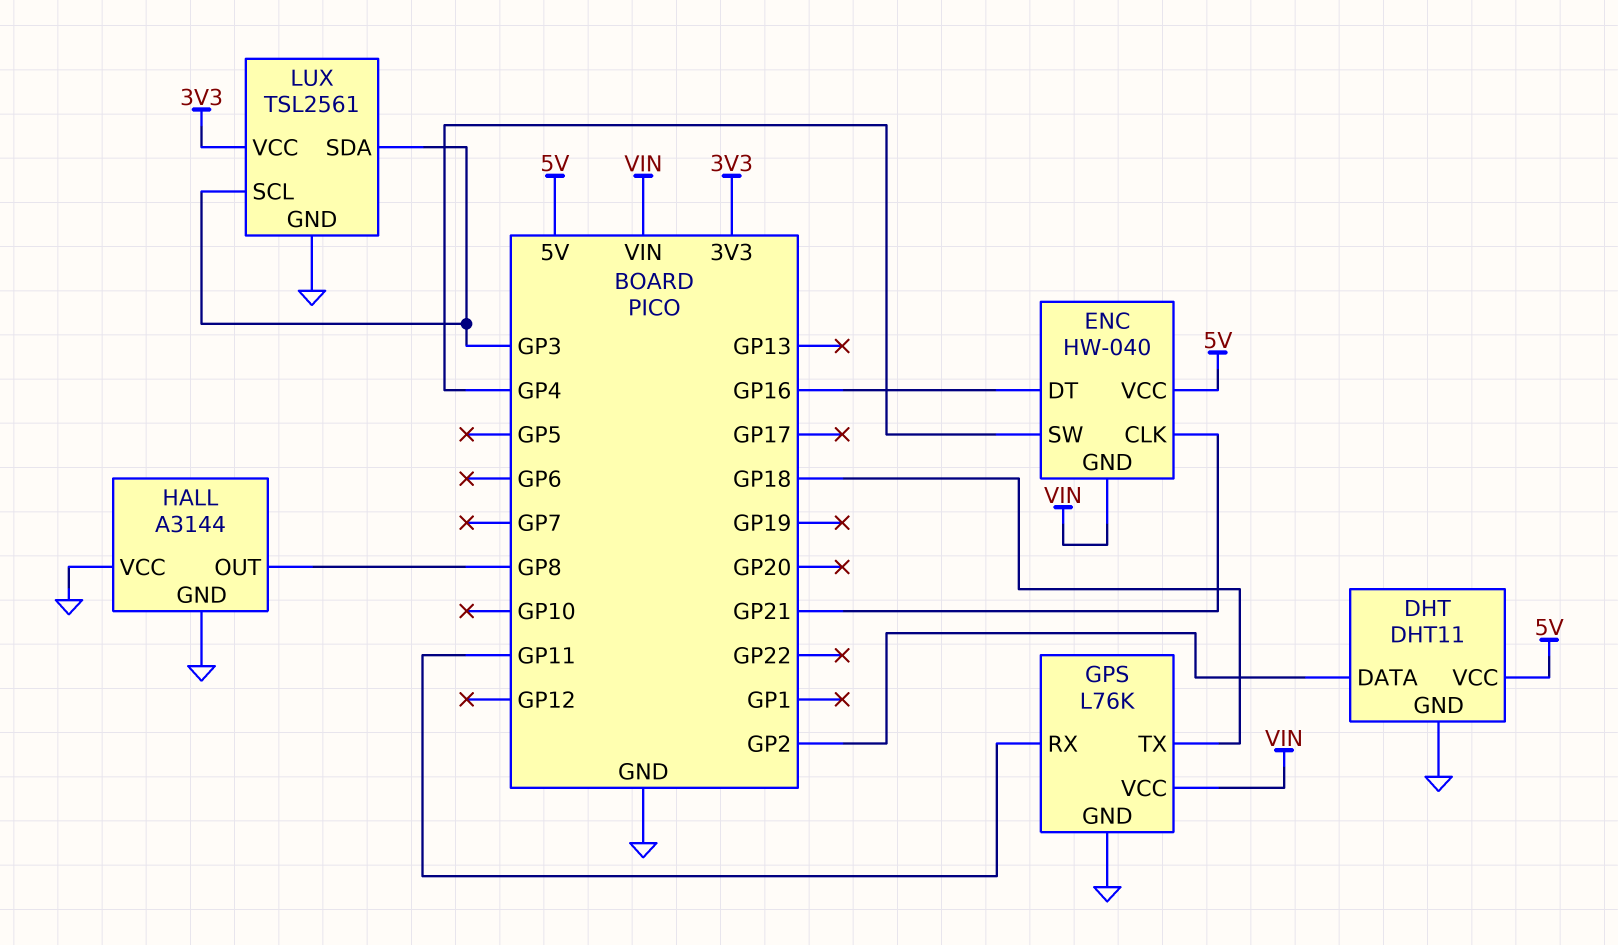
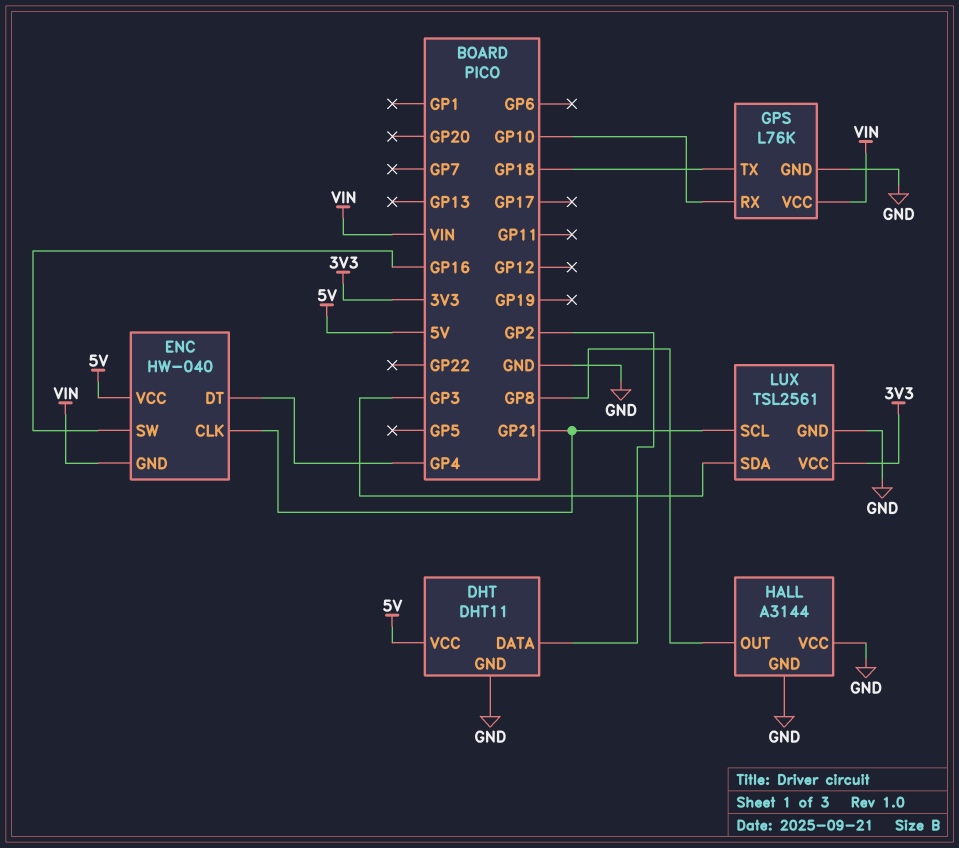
ENC pin DT: GP16 -> GP4
ENC pin SW: GP4 -> GP16
GPS pin RX: GP11 -> GP10
LUX pin SCL: GP3 -> GP21

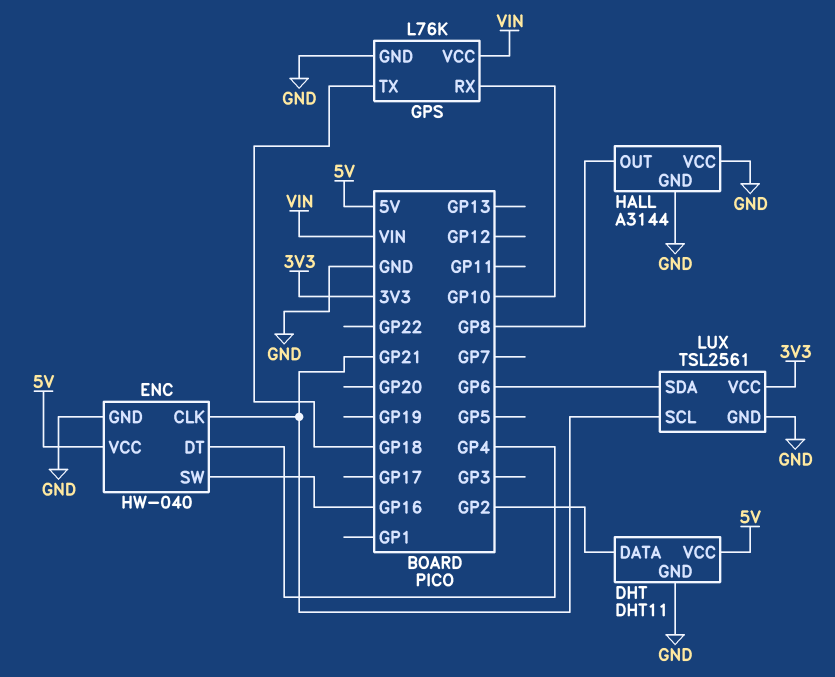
ENC pin GND: VIN -> GND
LUX pin SDA: GP3 -> GP6

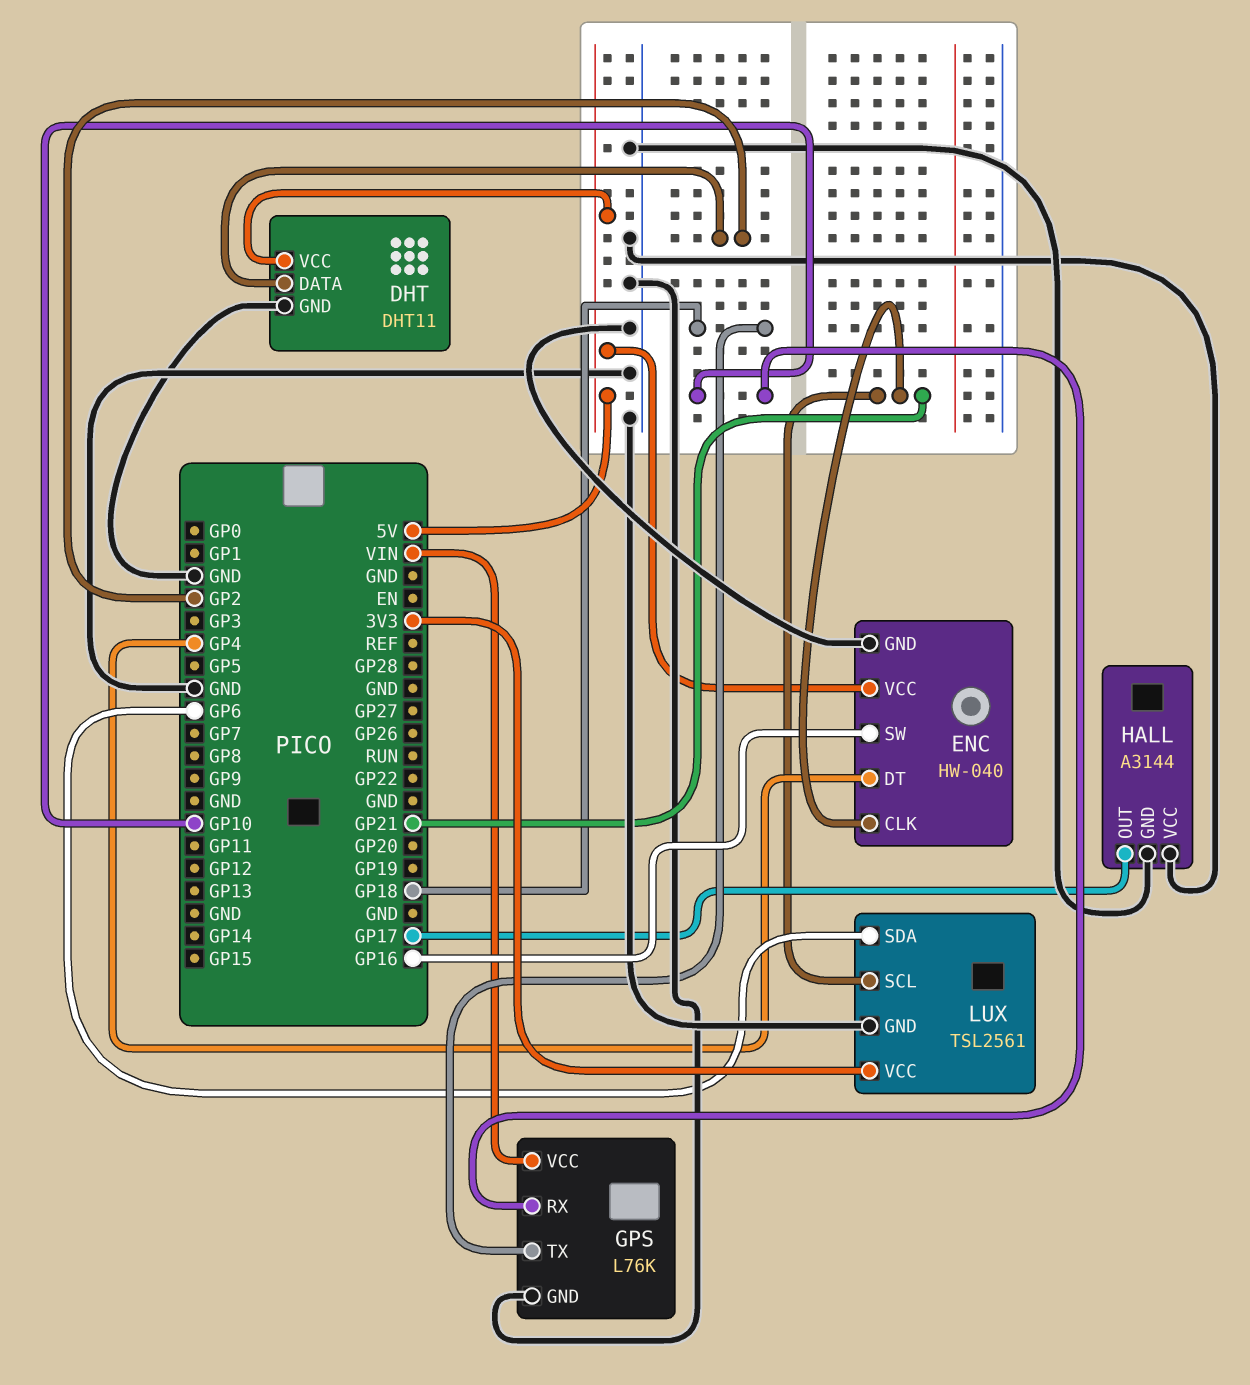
HALL pin OUT: GP8 -> GP17

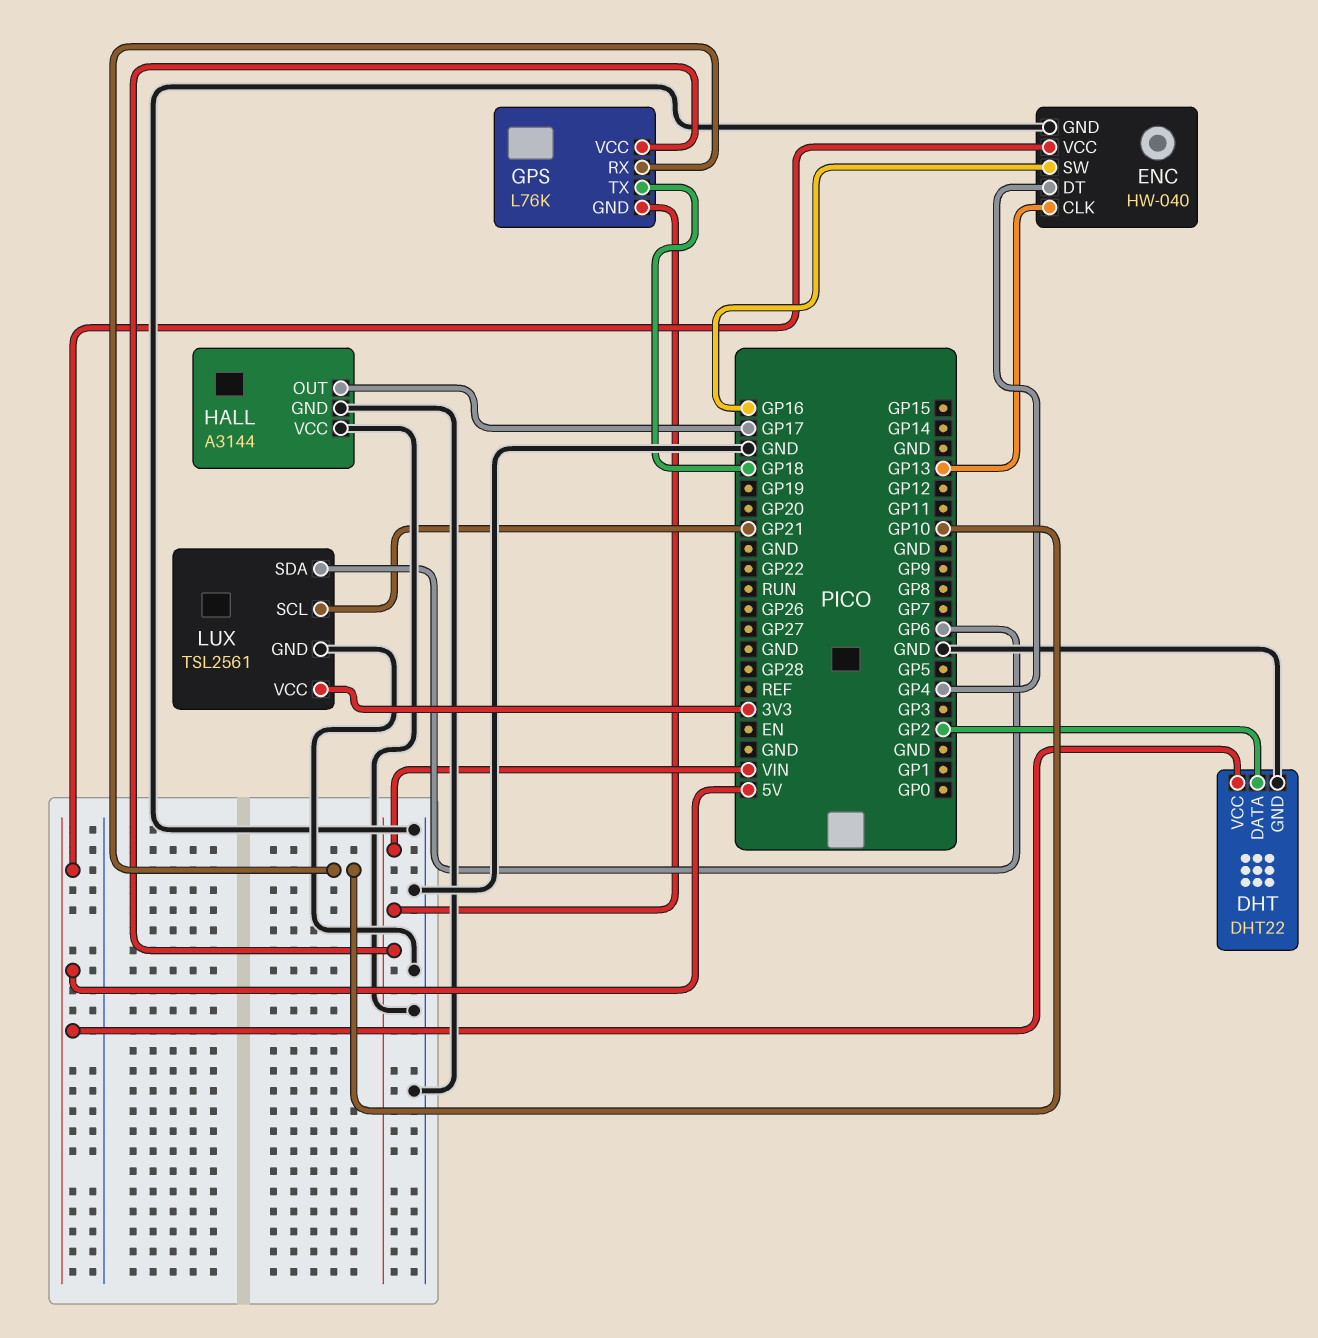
DHT: DHT11 -> DHT22
ENC pin CLK: GP21 -> GP13
GPS pin GND: GND -> VIN

